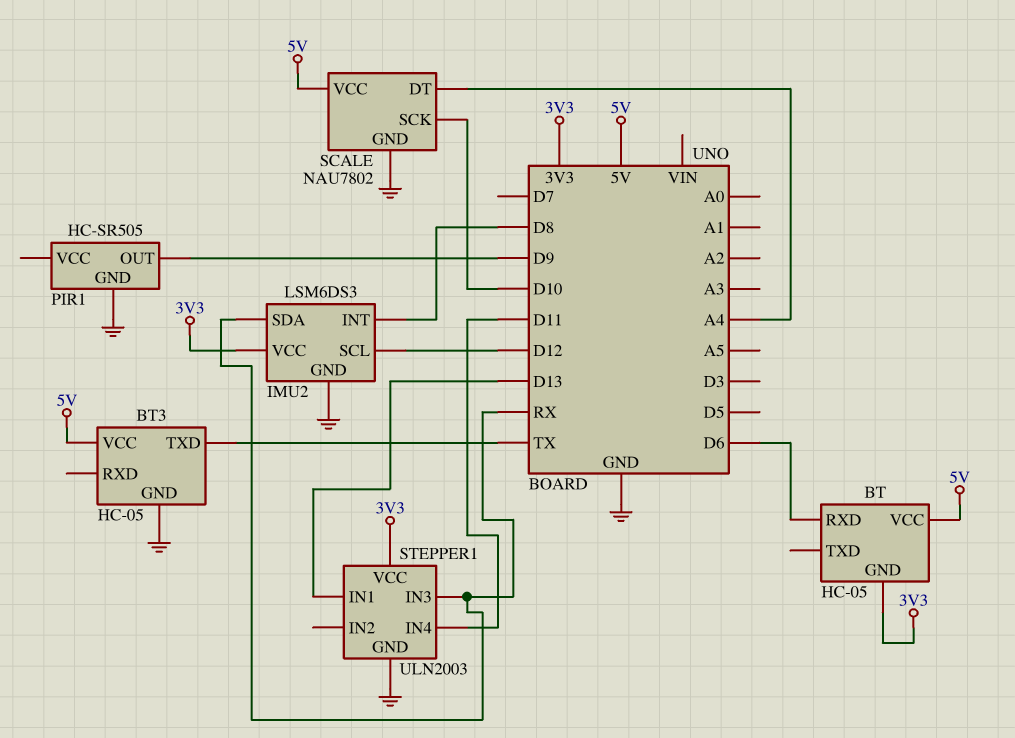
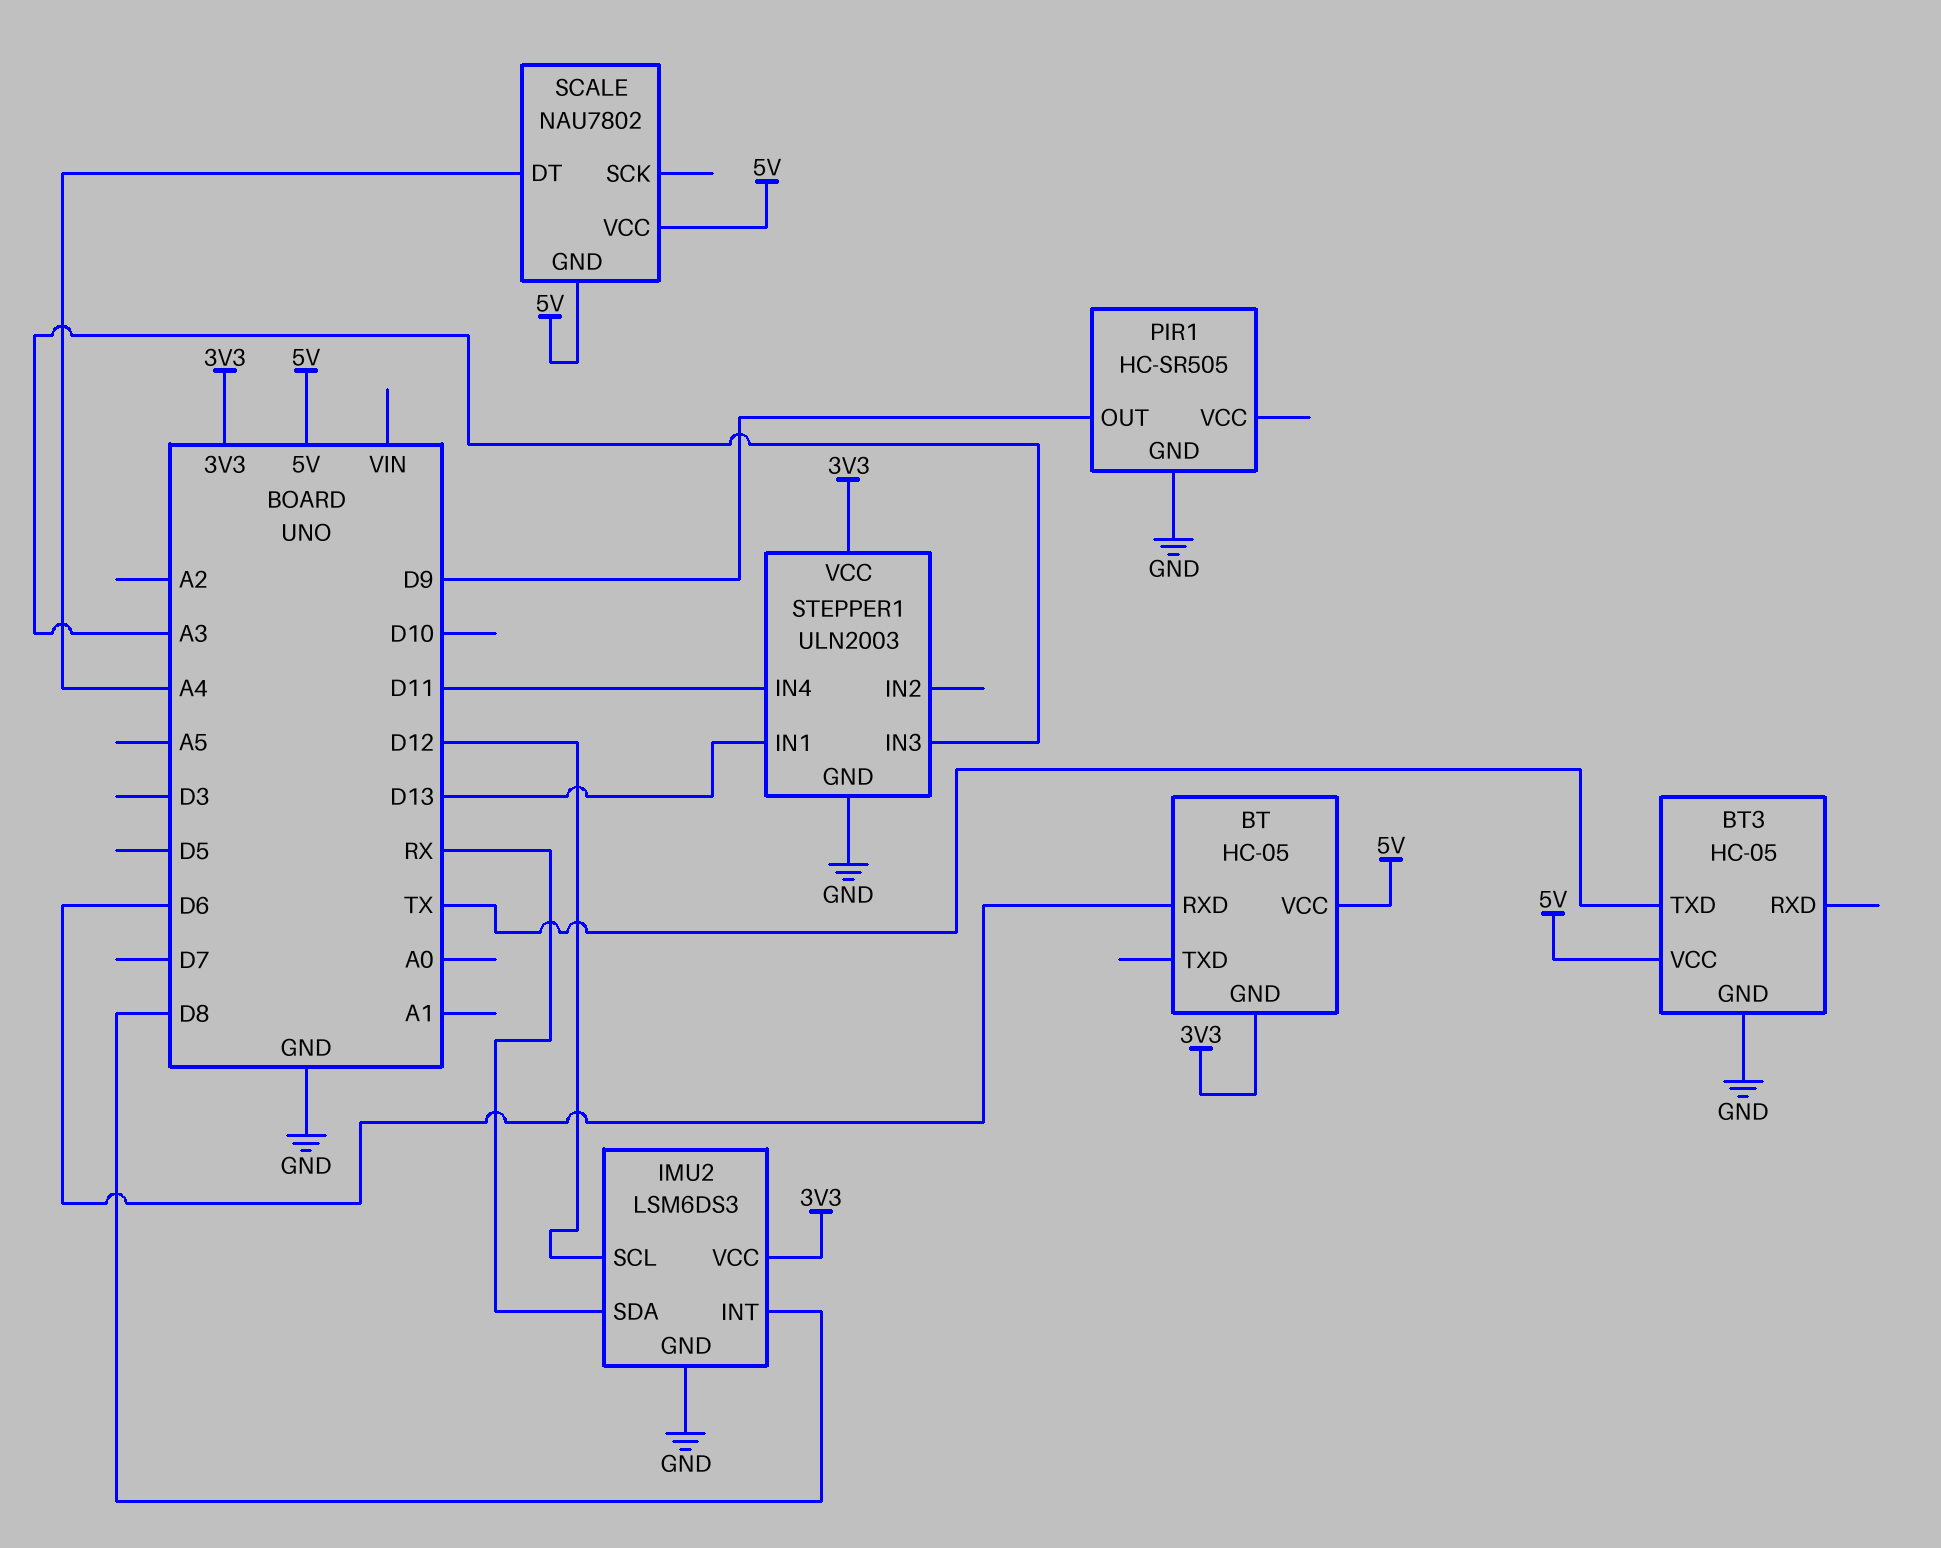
SCALE pin GND: GND -> 5V
SCALE pin SCK: D10 -> none
STEPPER1 pin IN3: RX -> A3

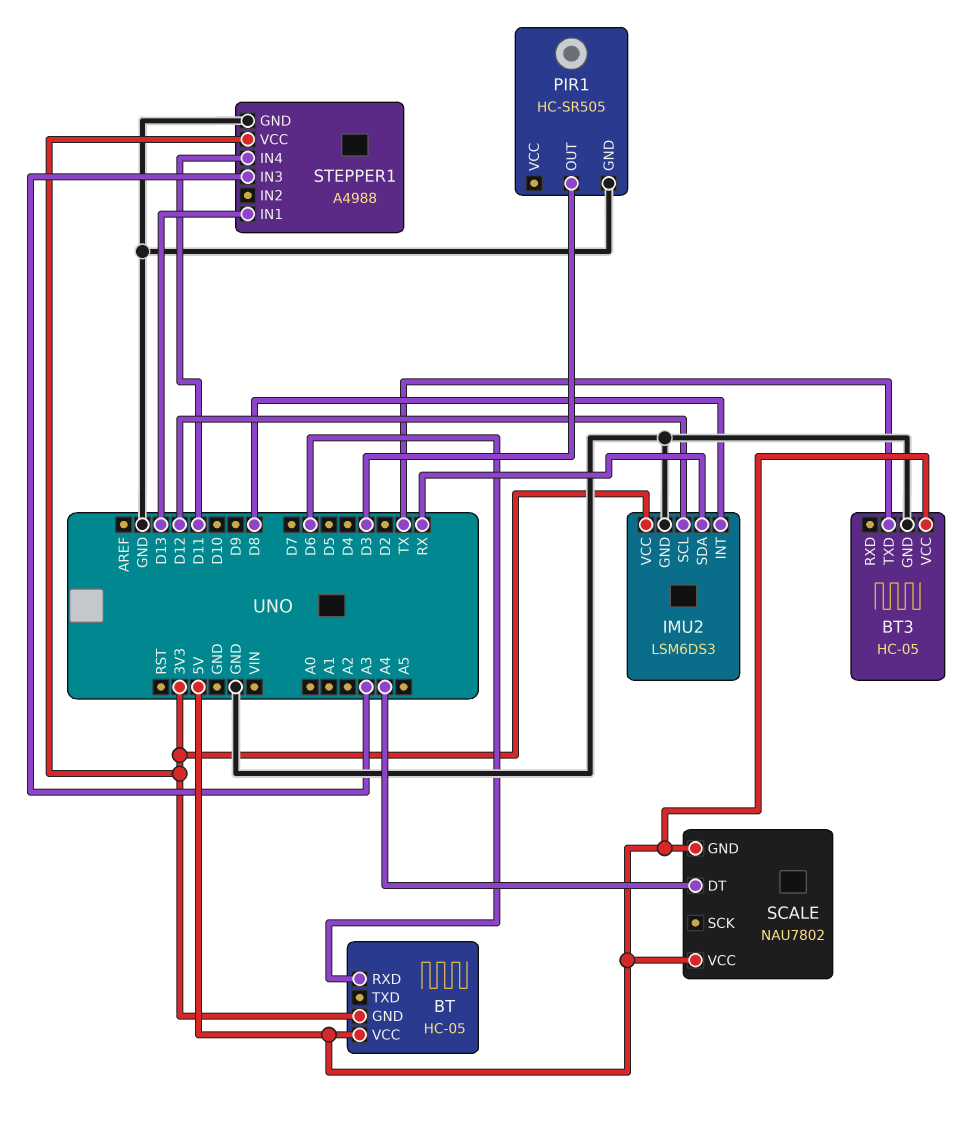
PIR1 pin OUT: D9 -> D3
STEPPER1: ULN2003 -> A4988

